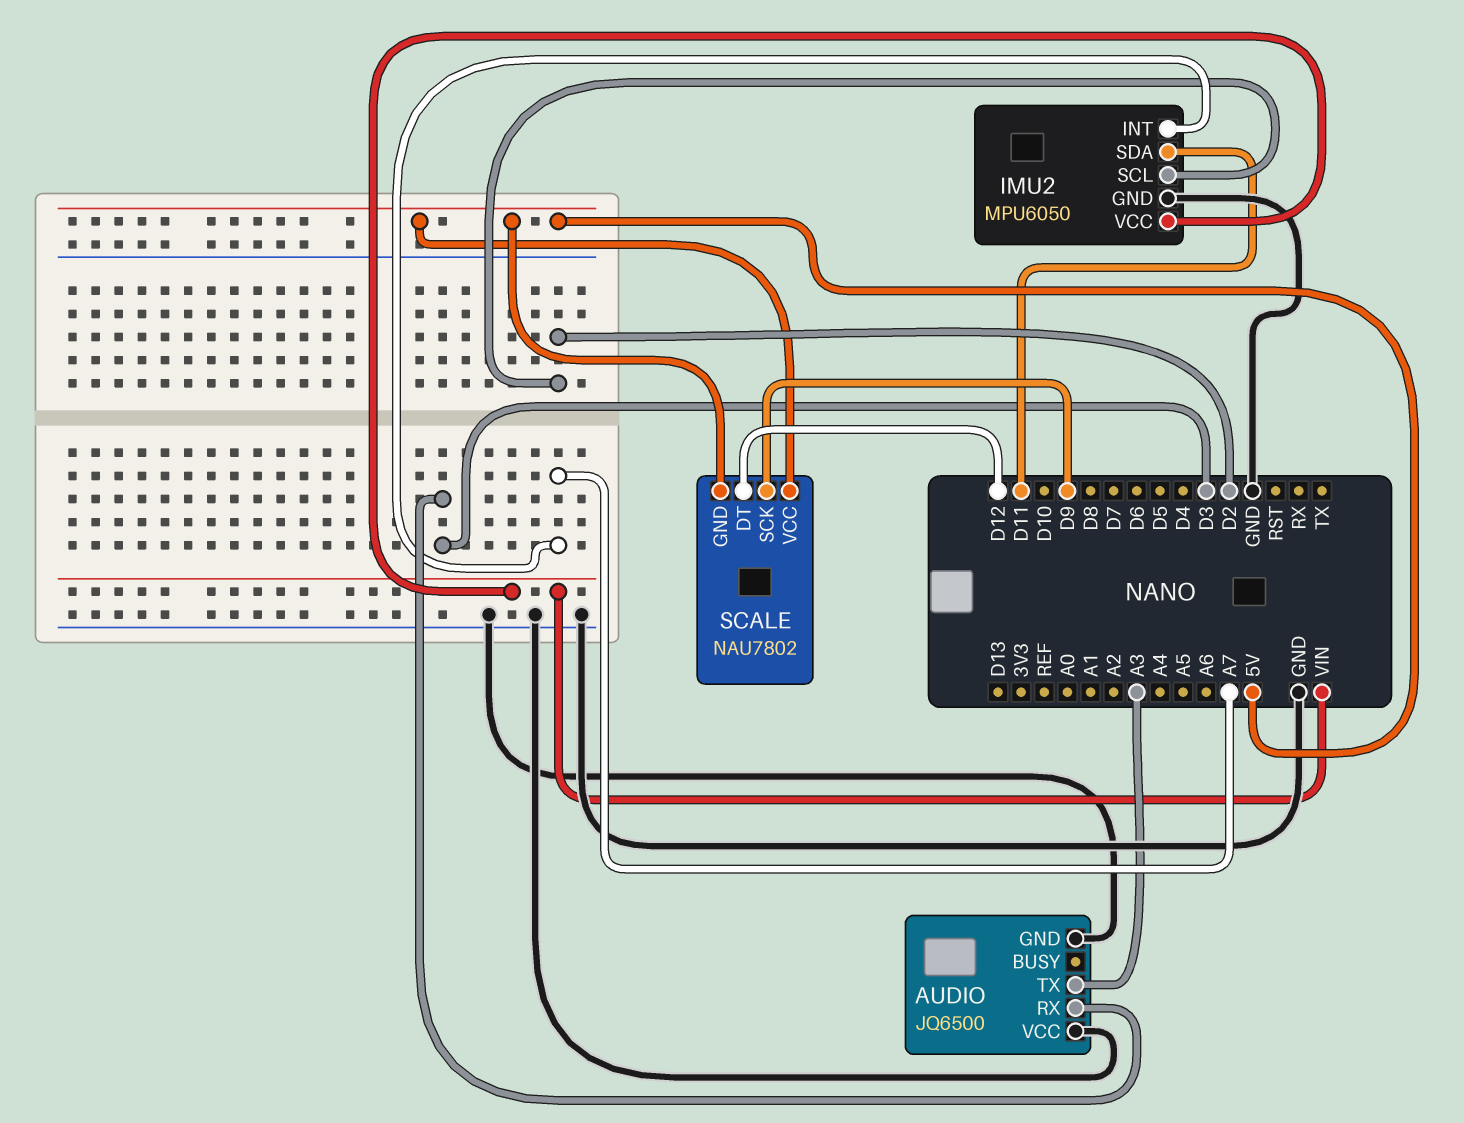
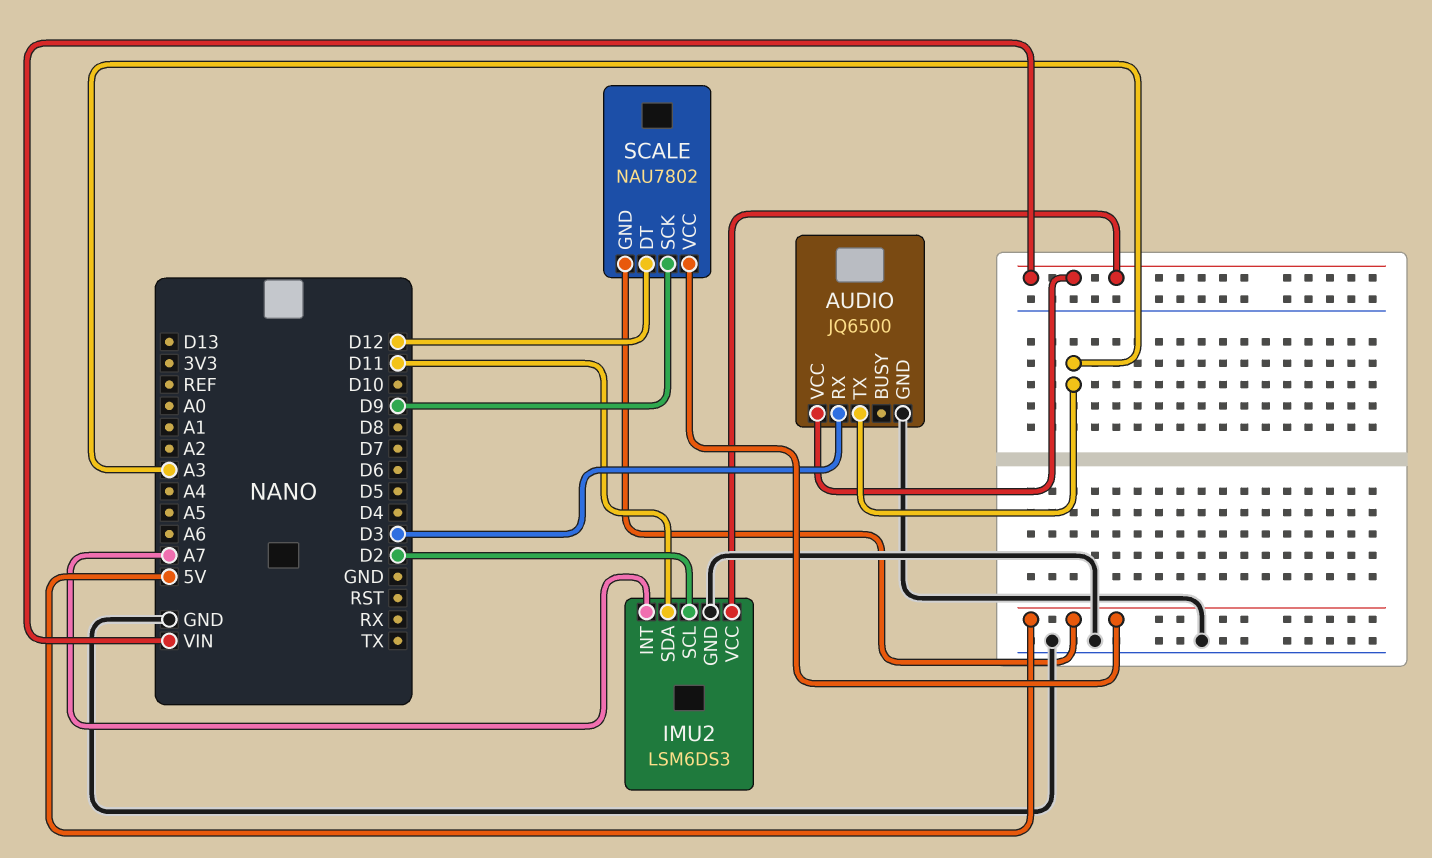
AUDIO pin VCC: GND -> VIN
IMU2: MPU6050 -> LSM6DS3

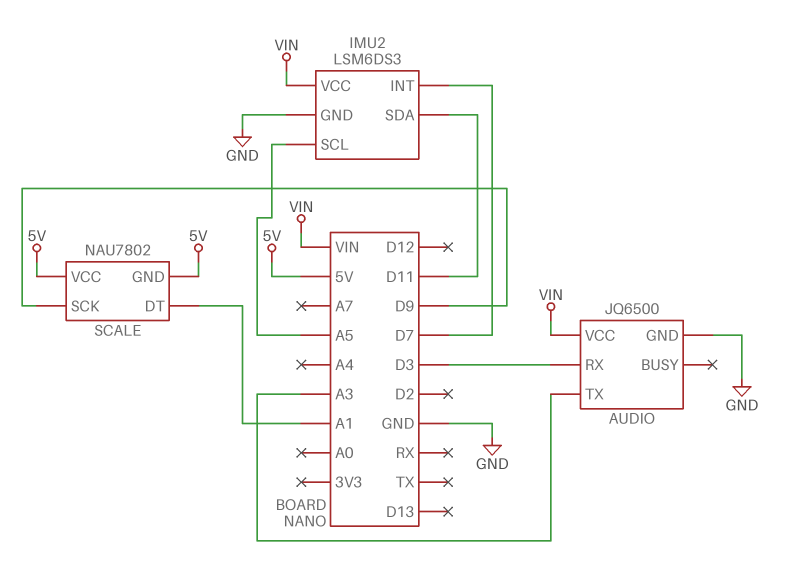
IMU2 pin INT: A7 -> D7
IMU2 pin SCL: D2 -> A5
SCALE pin DT: D12 -> A1

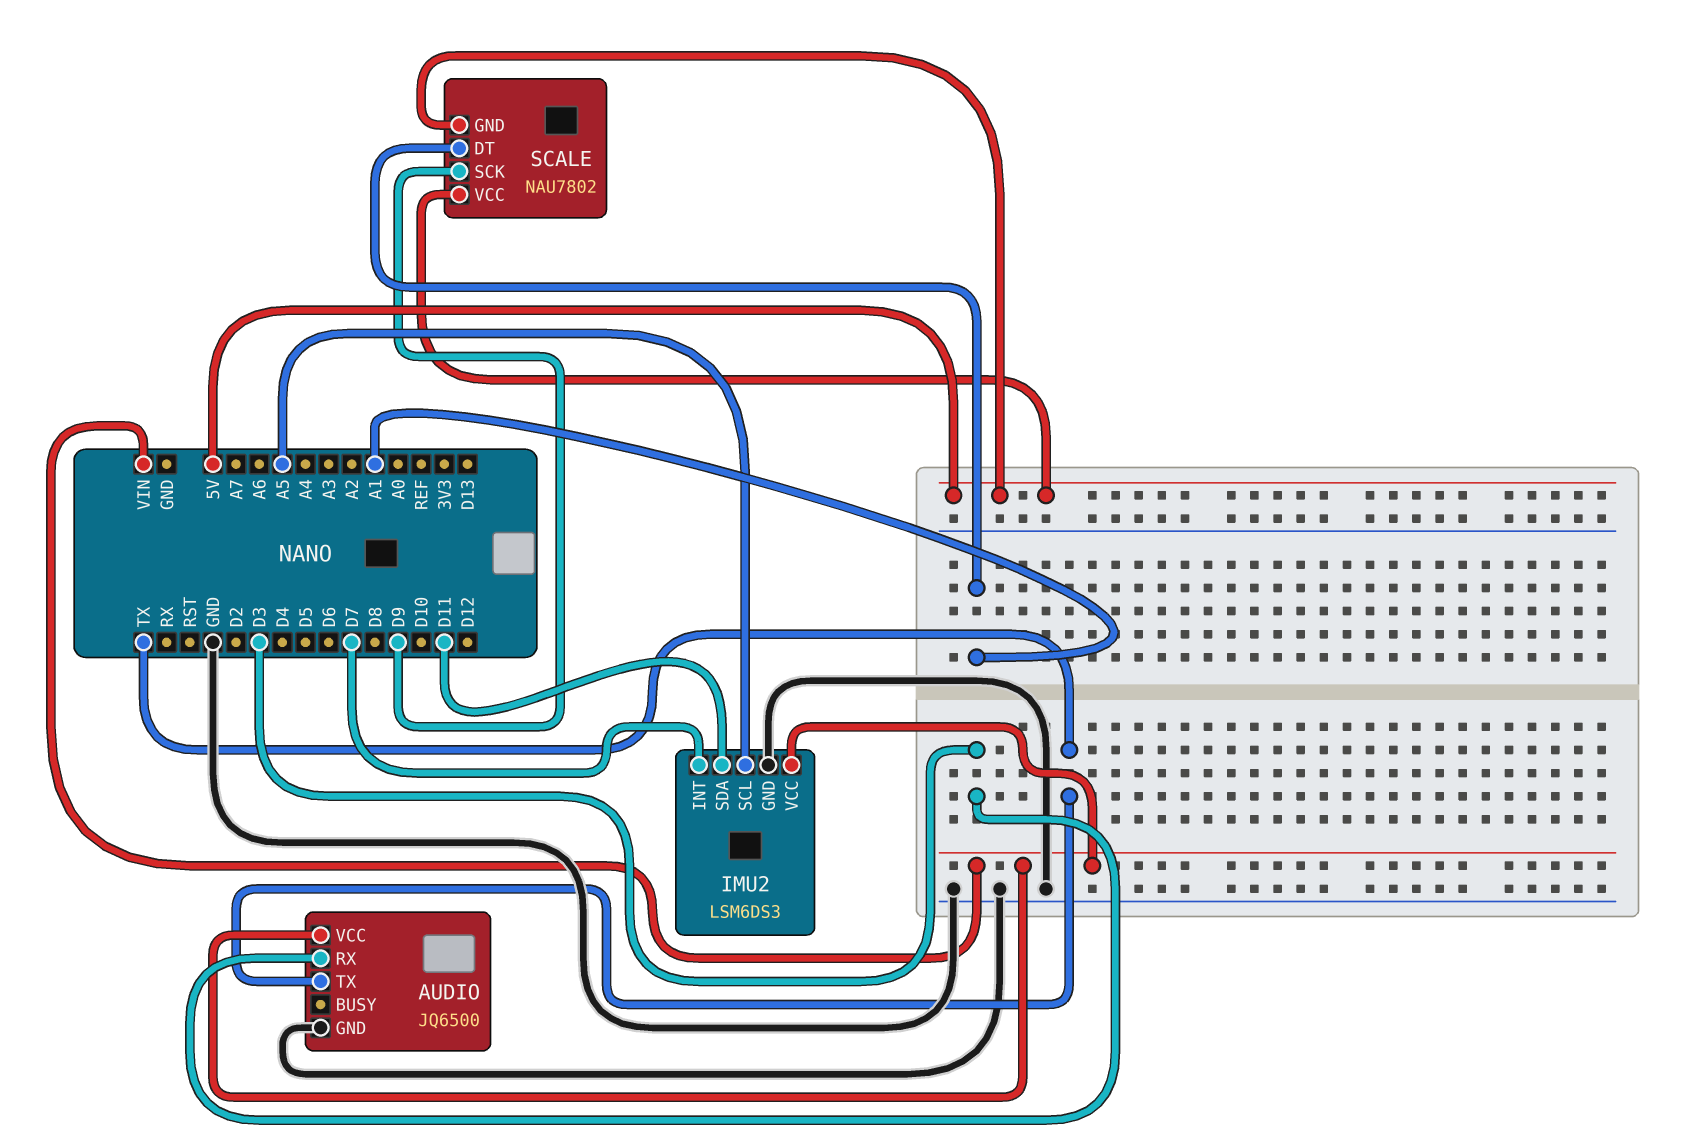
AUDIO pin TX: A3 -> TX

